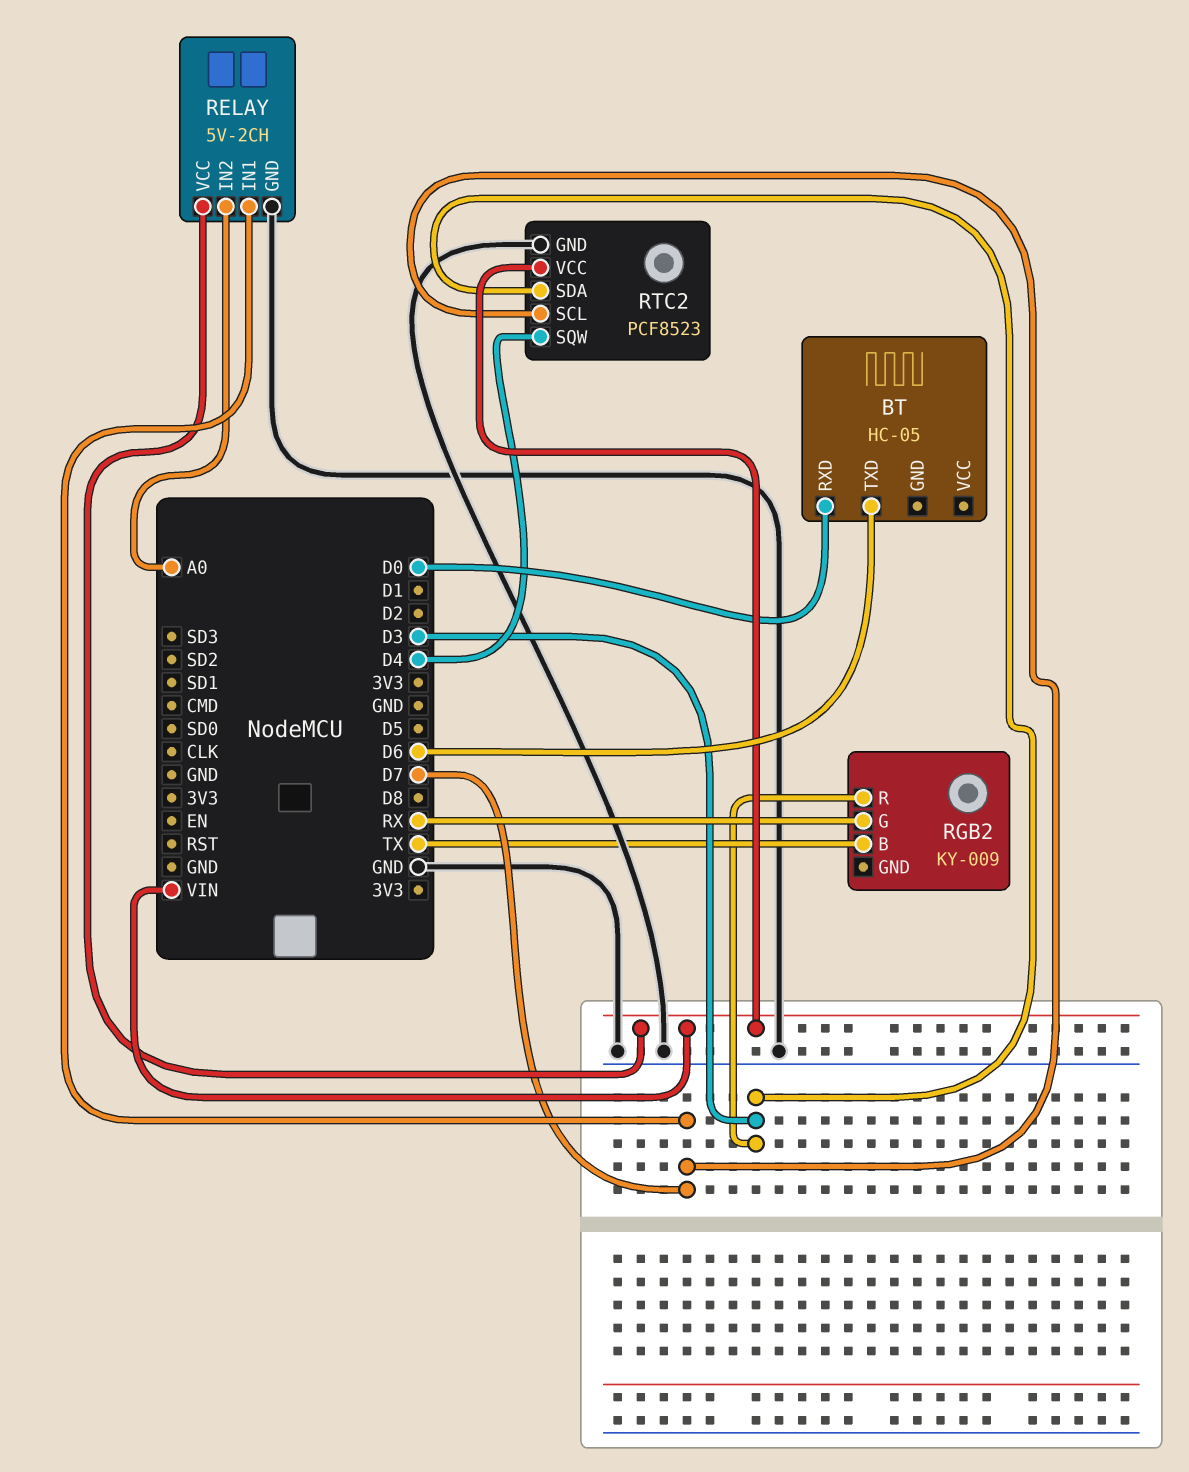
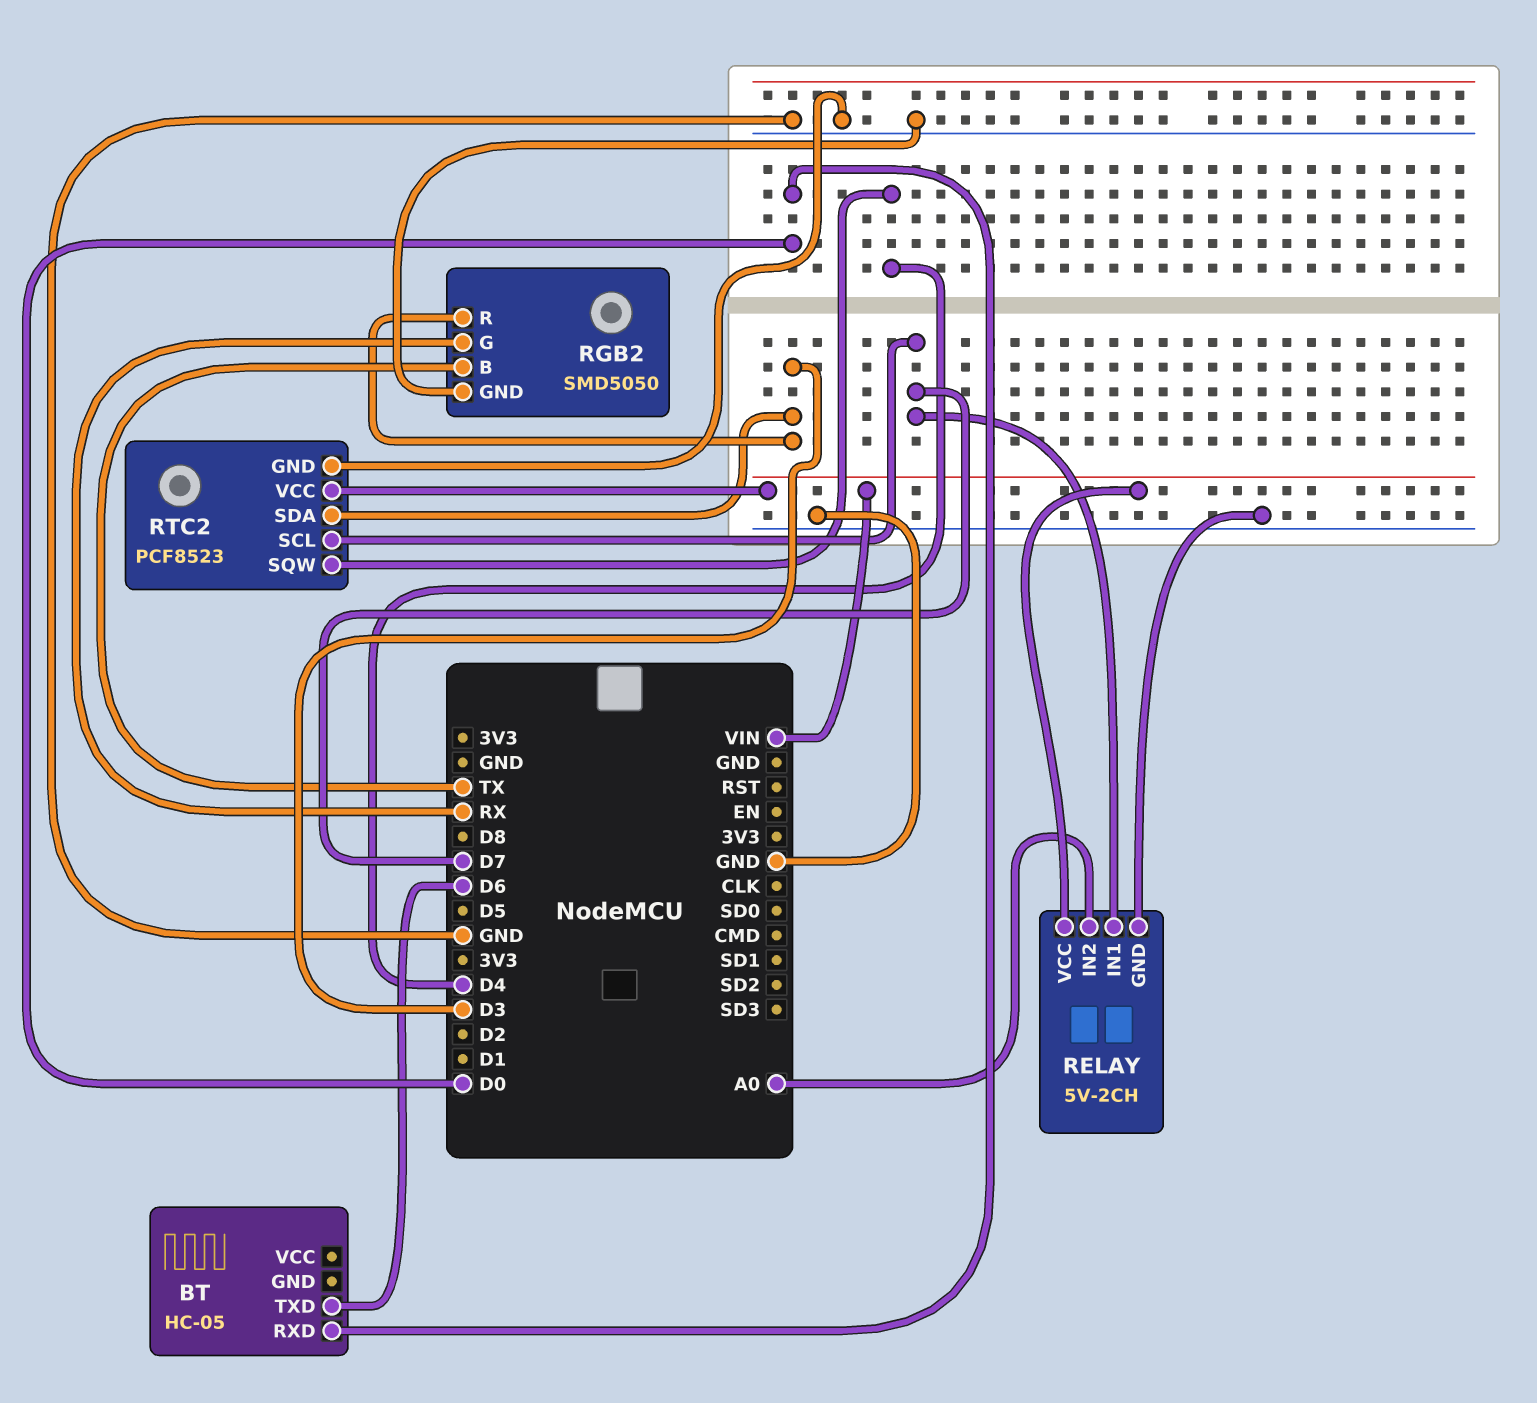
RGB2: KY-009 -> SMD5050
RGB2 pin GND: none -> GND

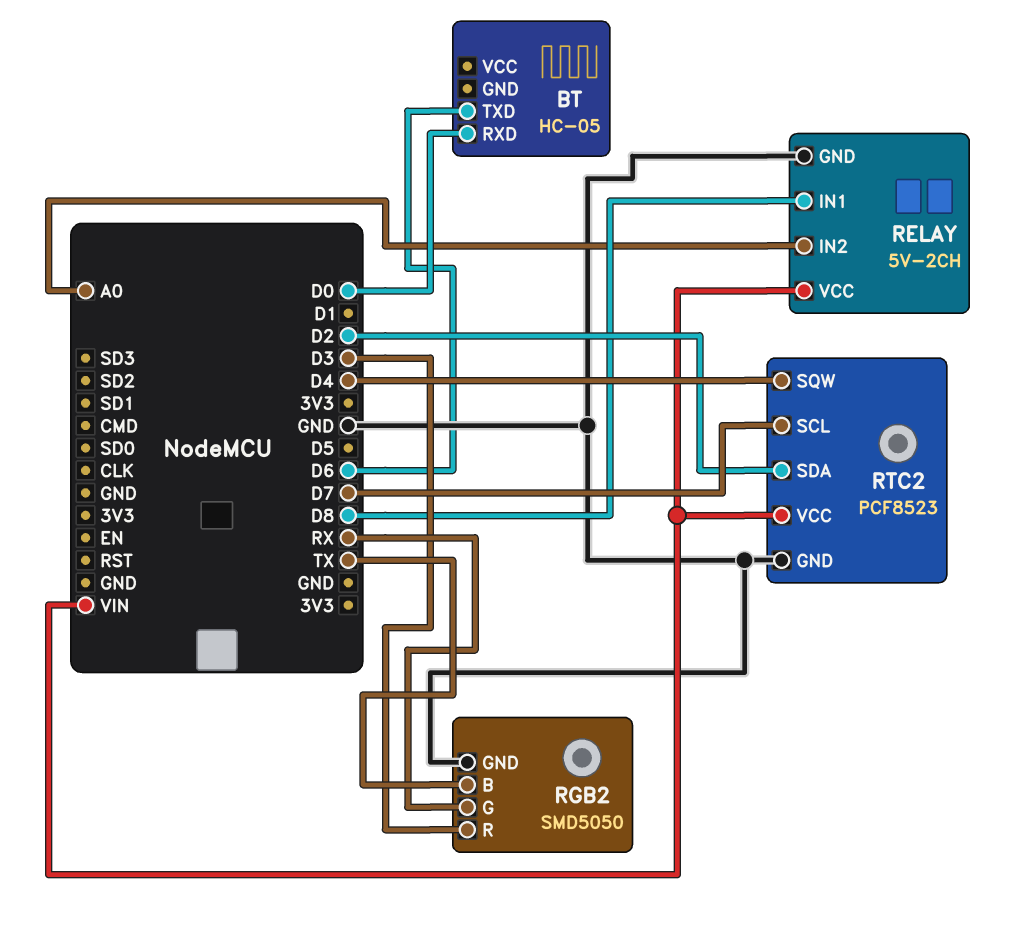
RELAY pin IN1: D7 -> D8
RTC2 pin SDA: D3 -> D2

